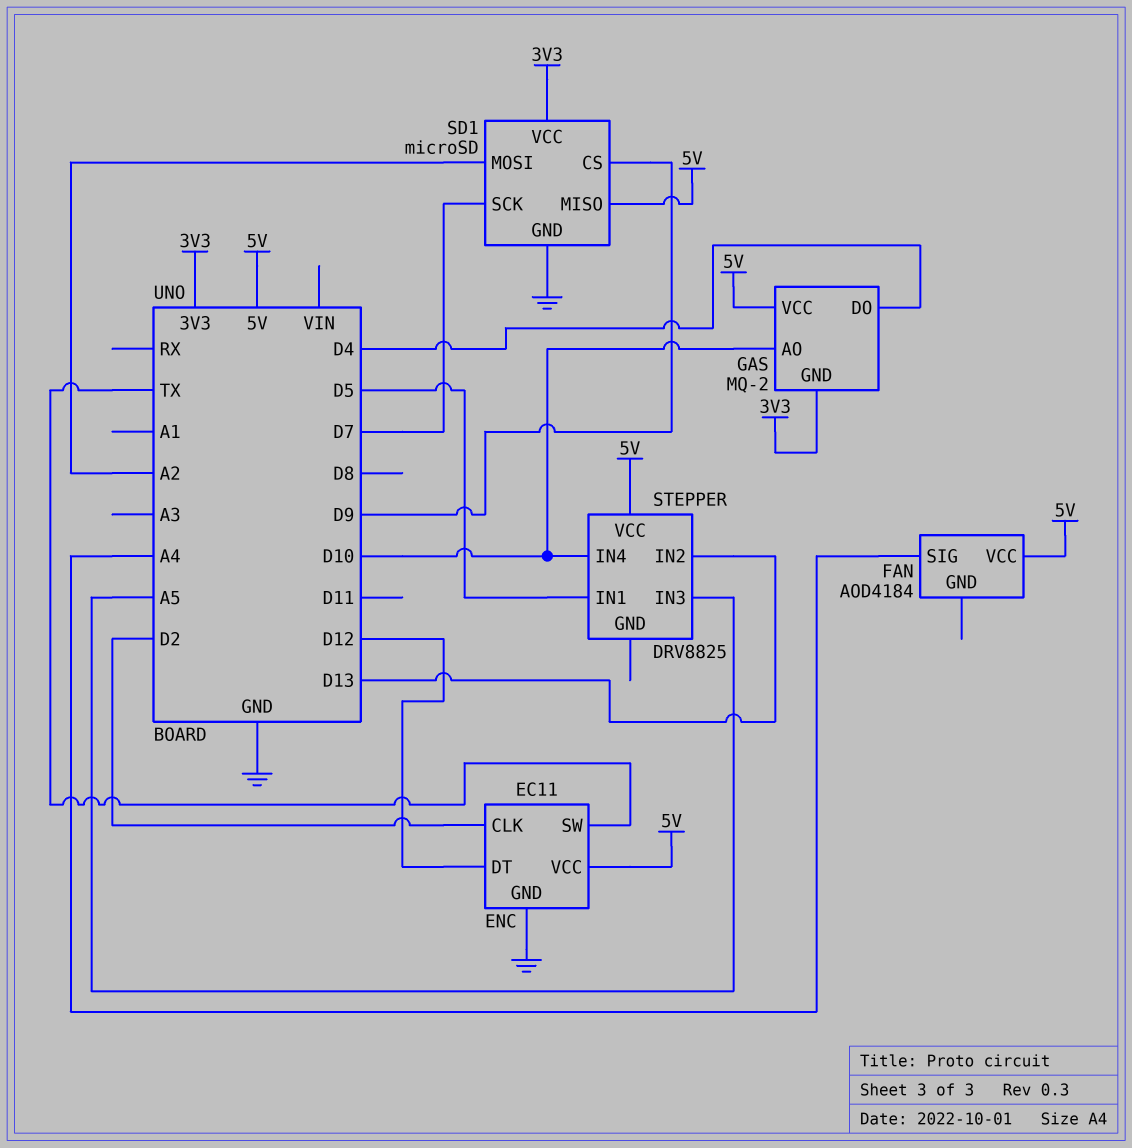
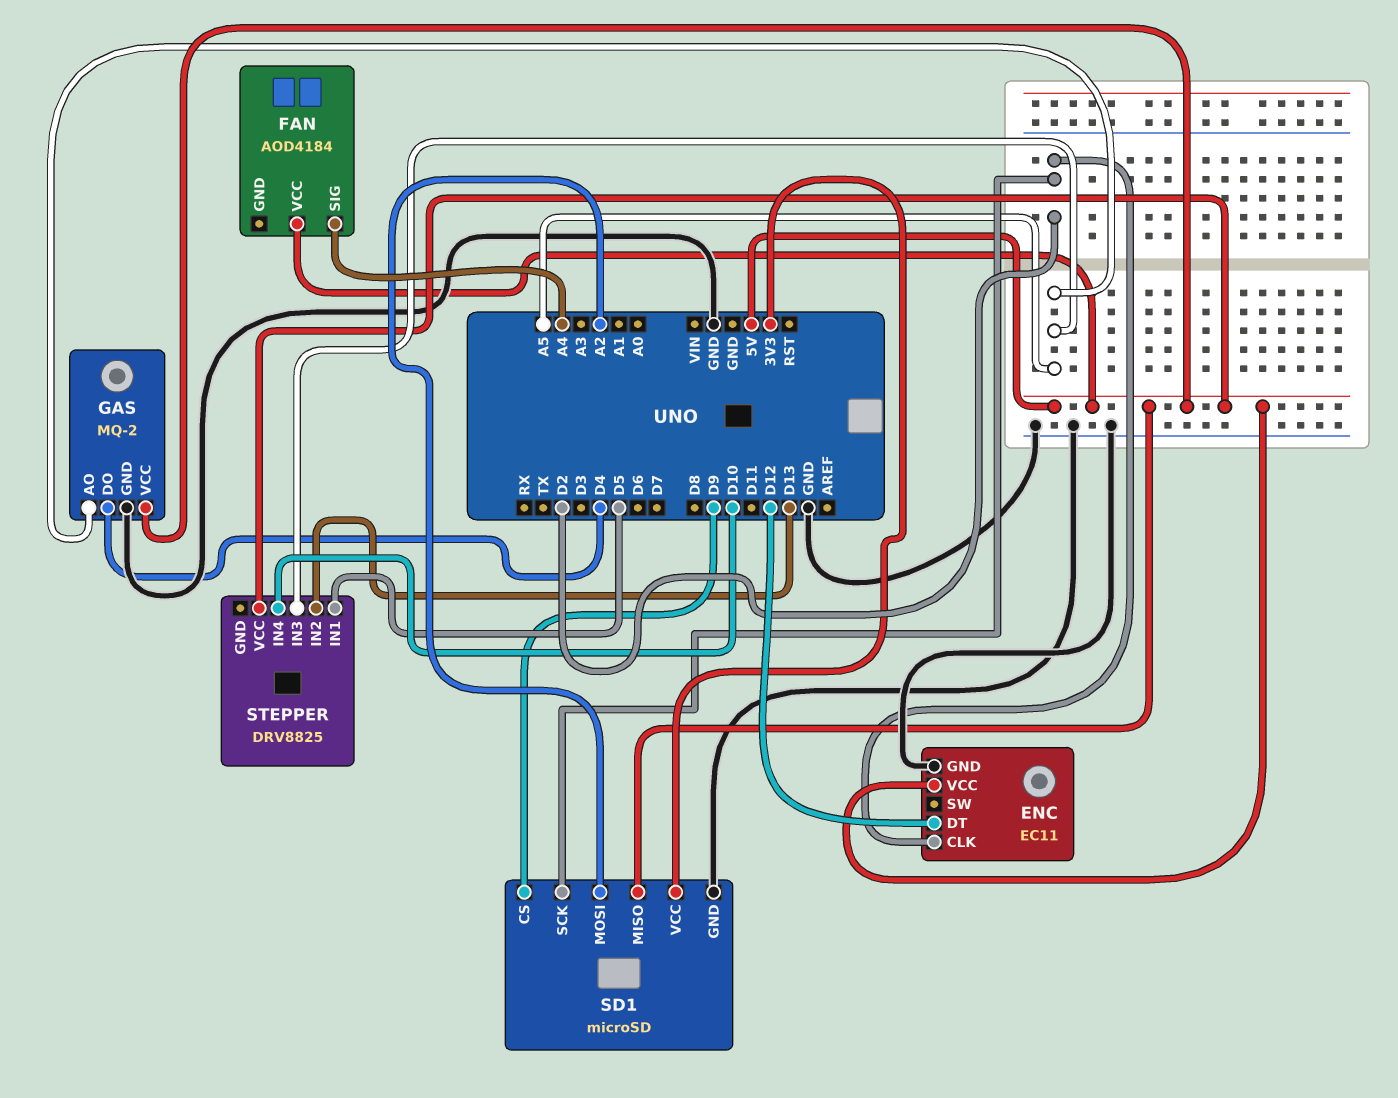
ENC pin SW: TX -> none
GAS pin AO: D10 -> A5
GAS pin GND: 3V3 -> GND
SD1 pin SCK: D7 -> D2

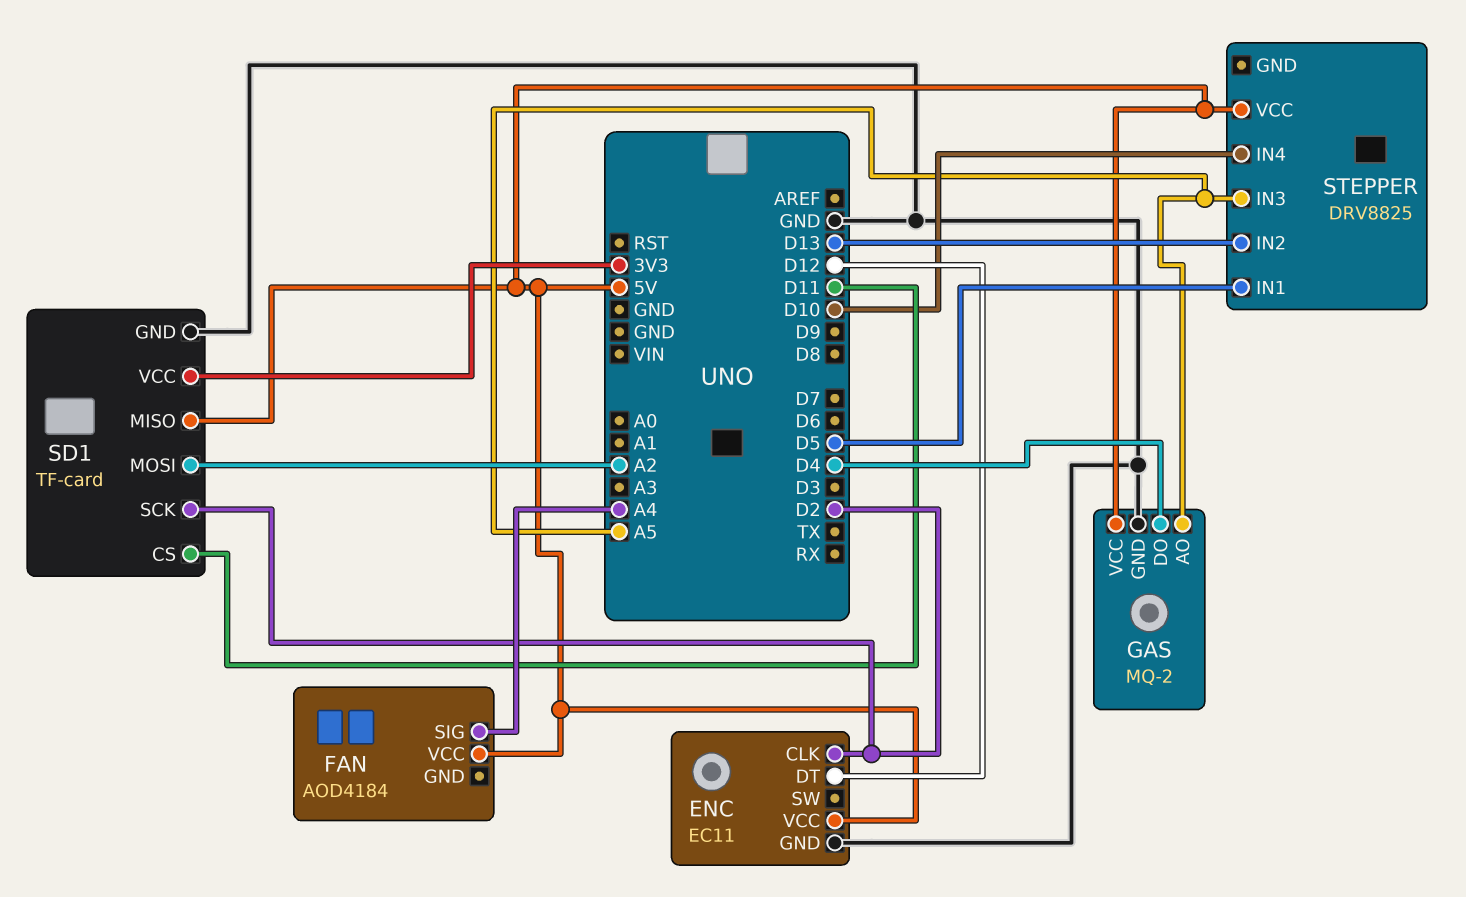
SD1: microSD -> TF-card
SD1 pin CS: D9 -> D11

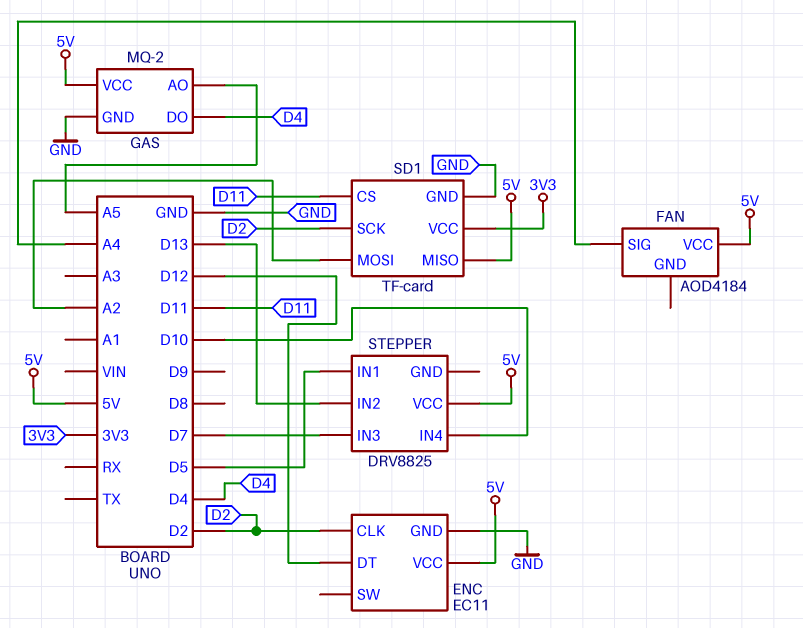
STEPPER pin IN3: A5 -> D7

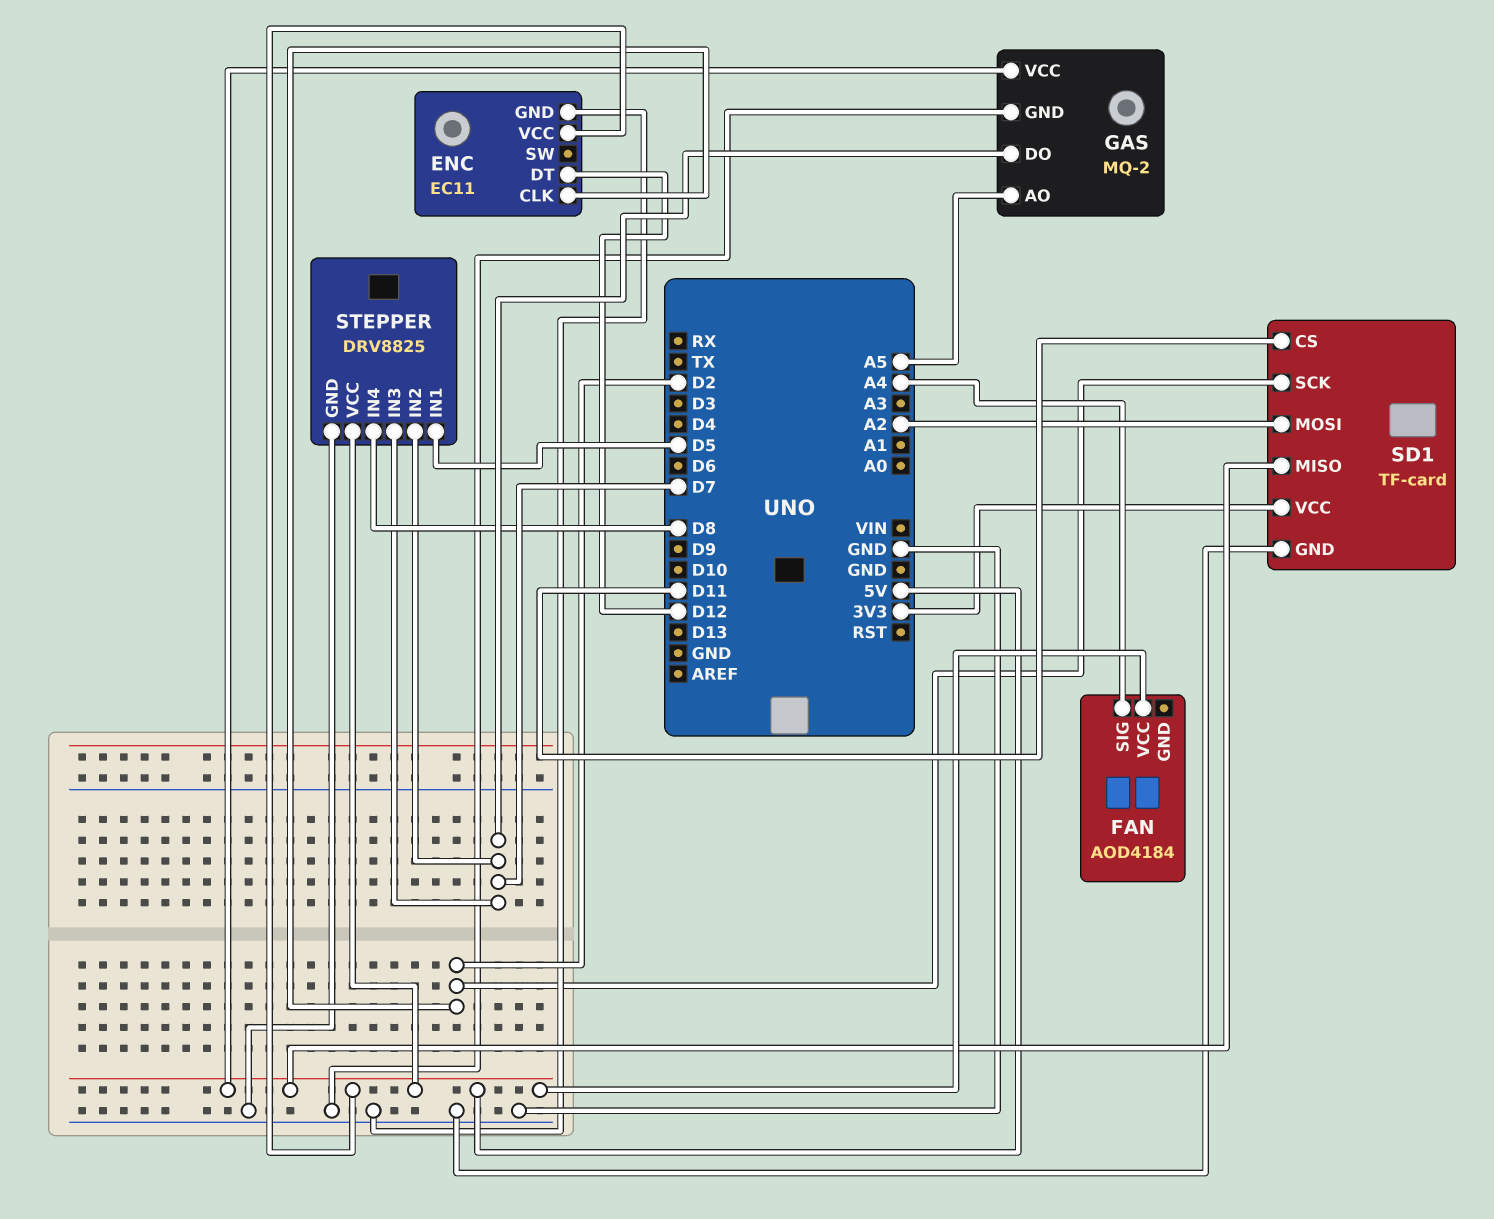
GAS pin DO: D4 -> D7
STEPPER pin GND: none -> GND
STEPPER pin IN2: D13 -> D7
STEPPER pin IN4: D10 -> D8

